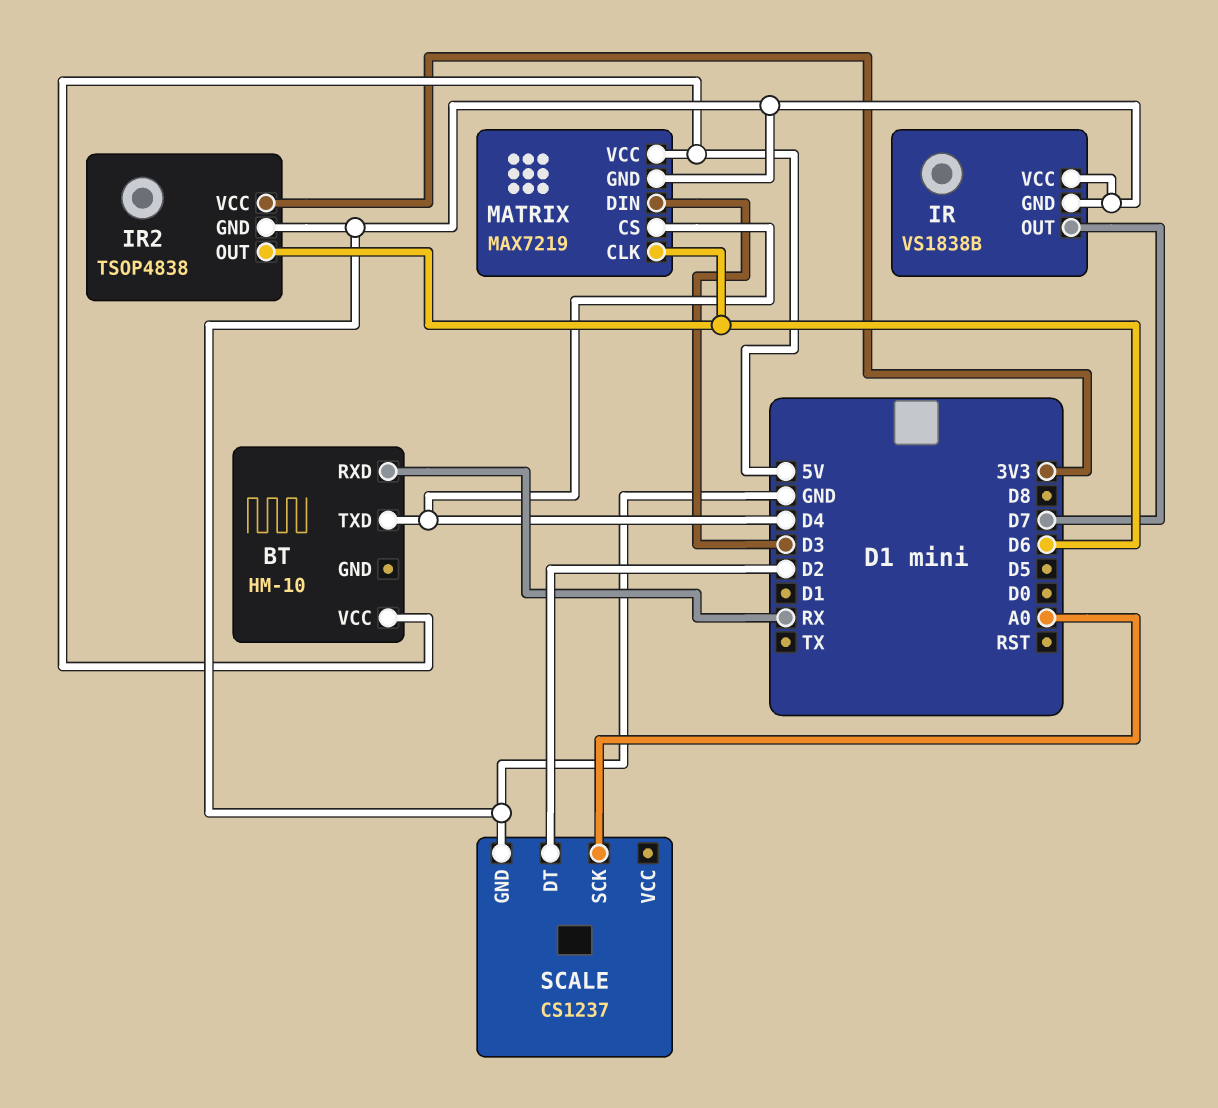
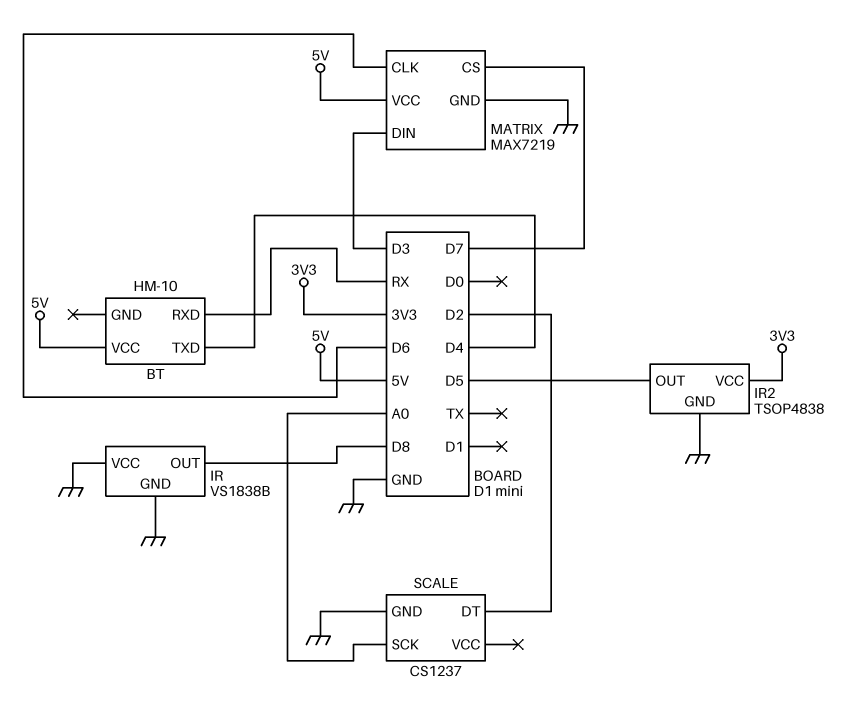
IR pin OUT: D7 -> D8
IR2 pin OUT: D6 -> D5
MATRIX pin CS: D4 -> D7

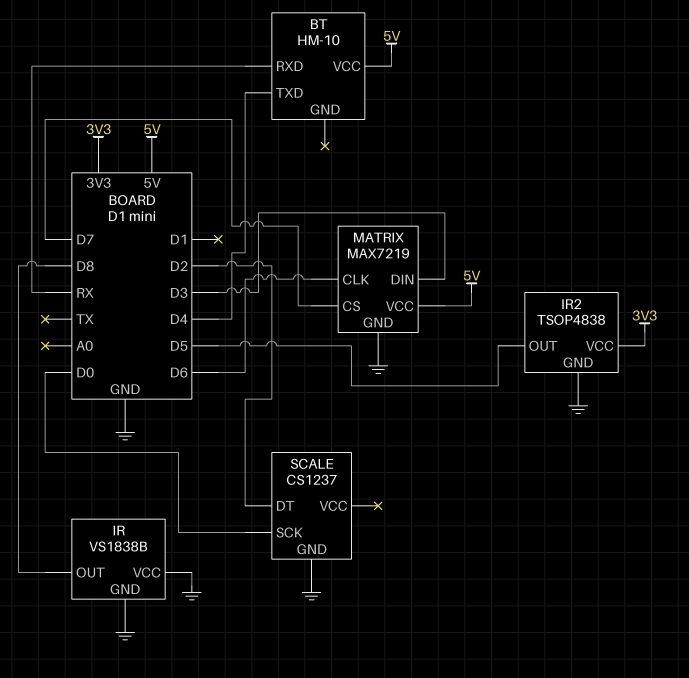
SCALE pin SCK: A0 -> D0

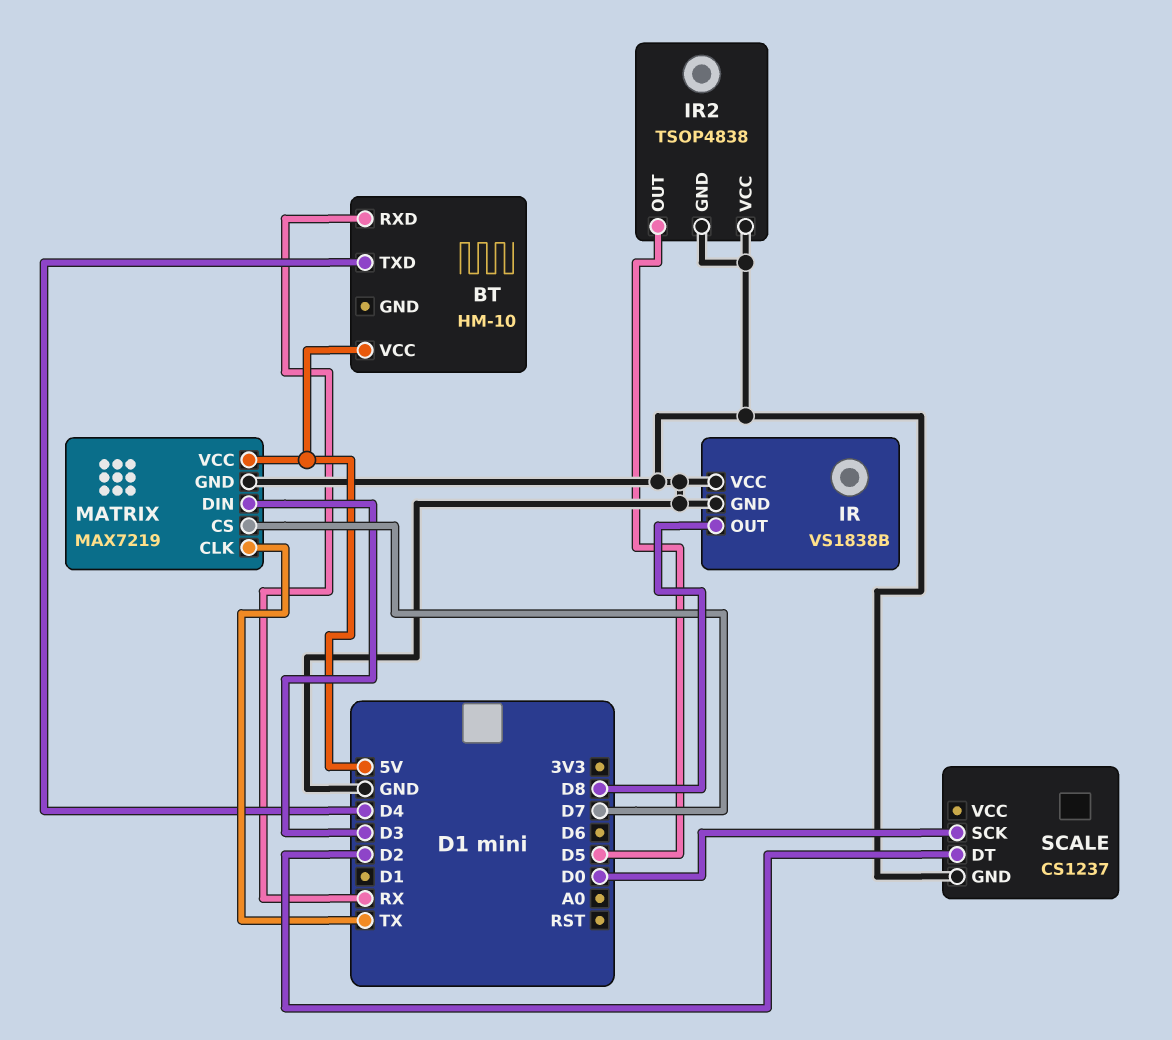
IR2 pin VCC: 3V3 -> GND
MATRIX pin CLK: D6 -> TX

